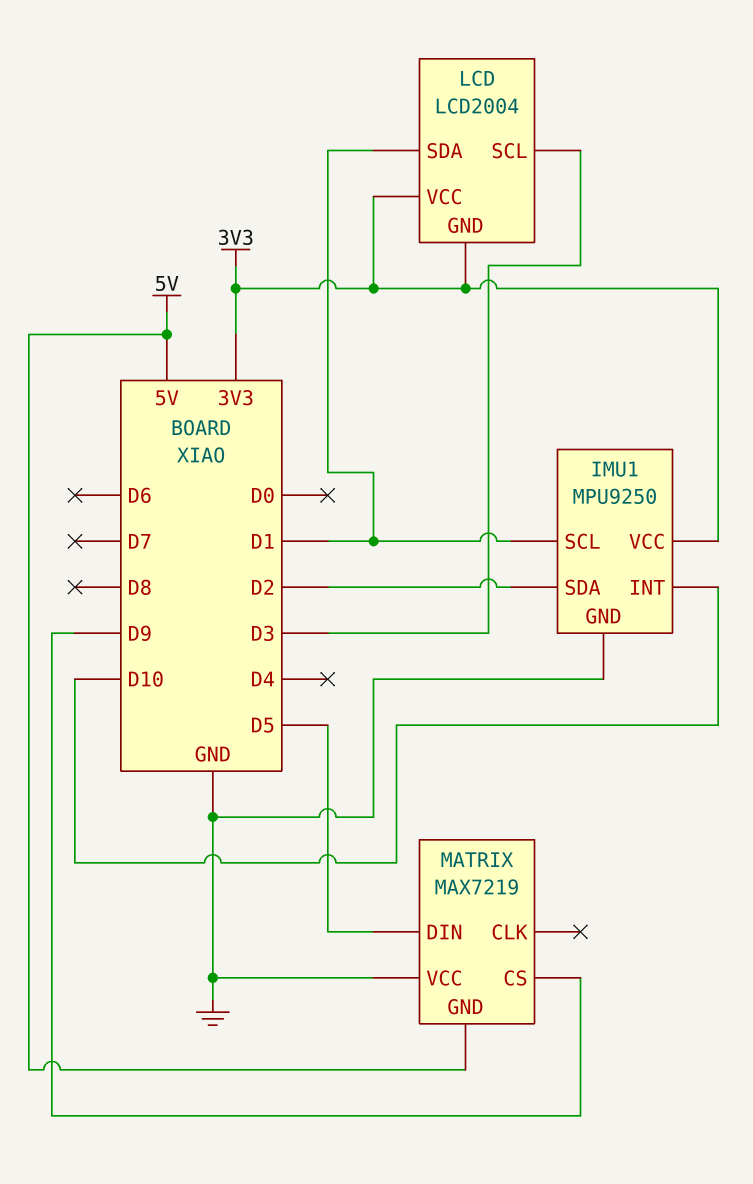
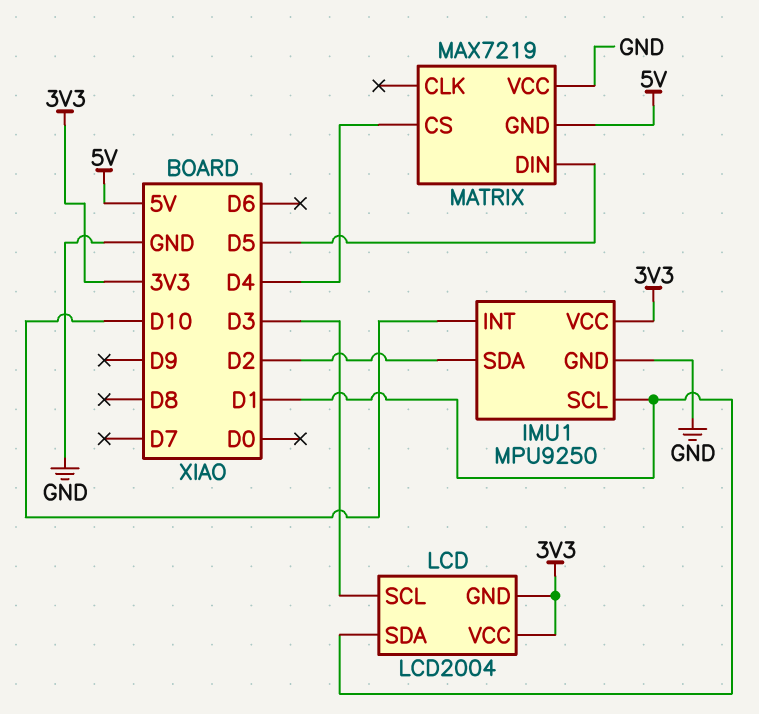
MATRIX pin CS: D9 -> D4

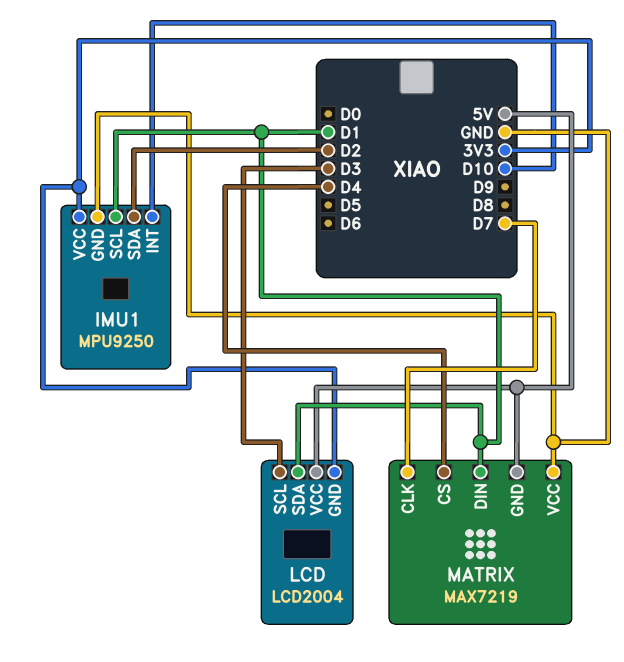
LCD pin VCC: 3V3 -> 5V
MATRIX pin CLK: none -> D7
MATRIX pin DIN: D5 -> D1

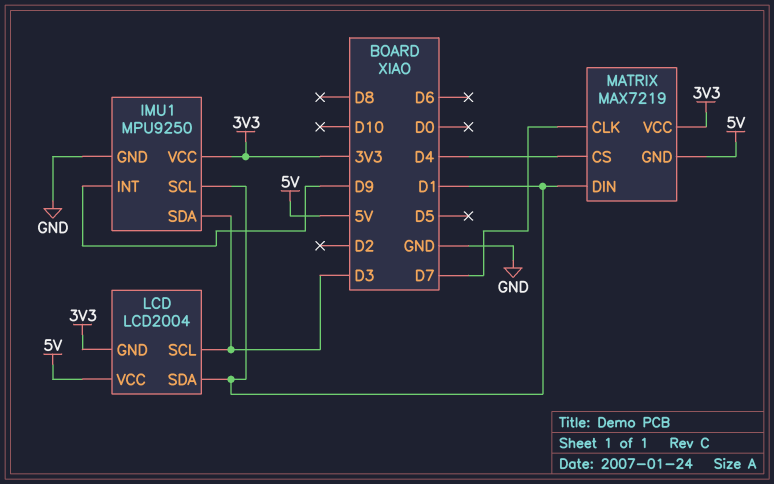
IMU1 pin INT: D10 -> D9
IMU1 pin SDA: D2 -> D3
MATRIX pin VCC: GND -> 3V3

